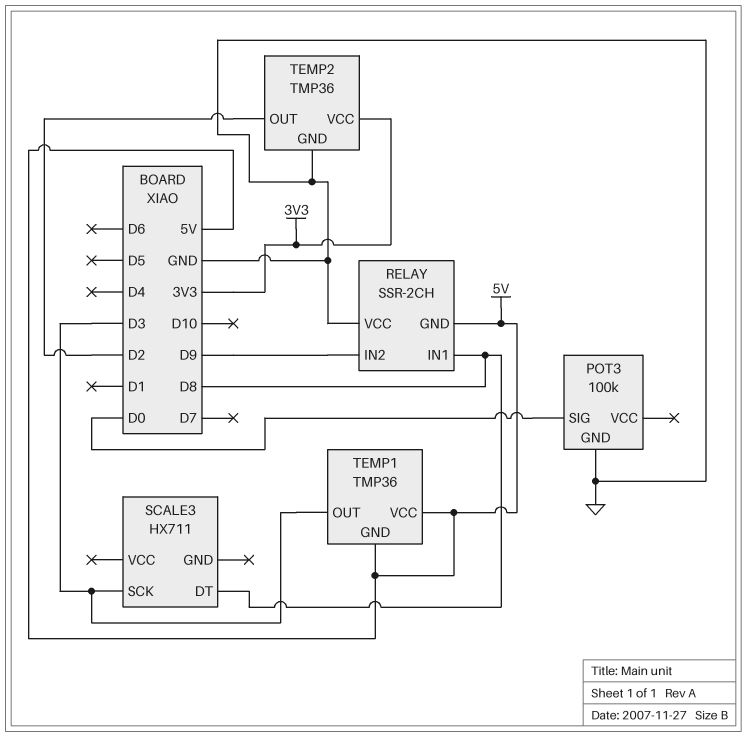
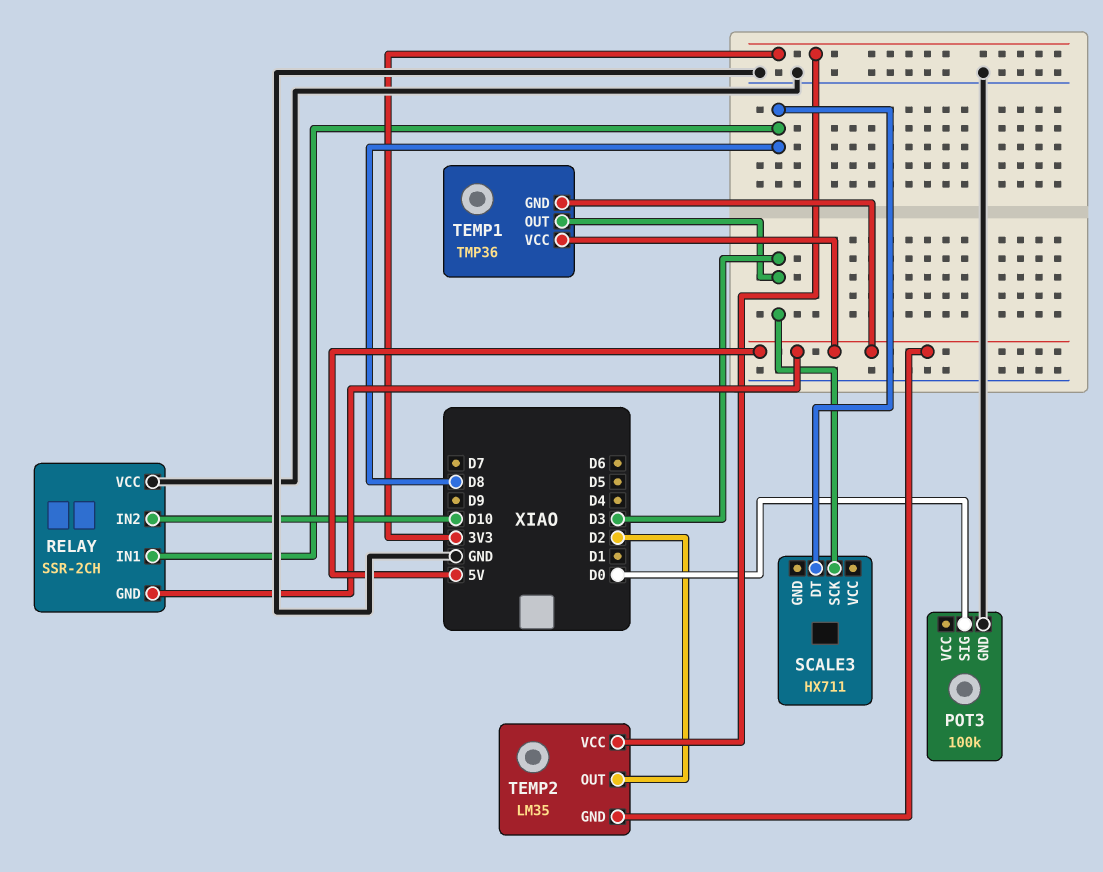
RELAY pin IN2: D9 -> D10
TEMP2: TMP36 -> LM35
TEMP2 pin GND: GND -> 5V

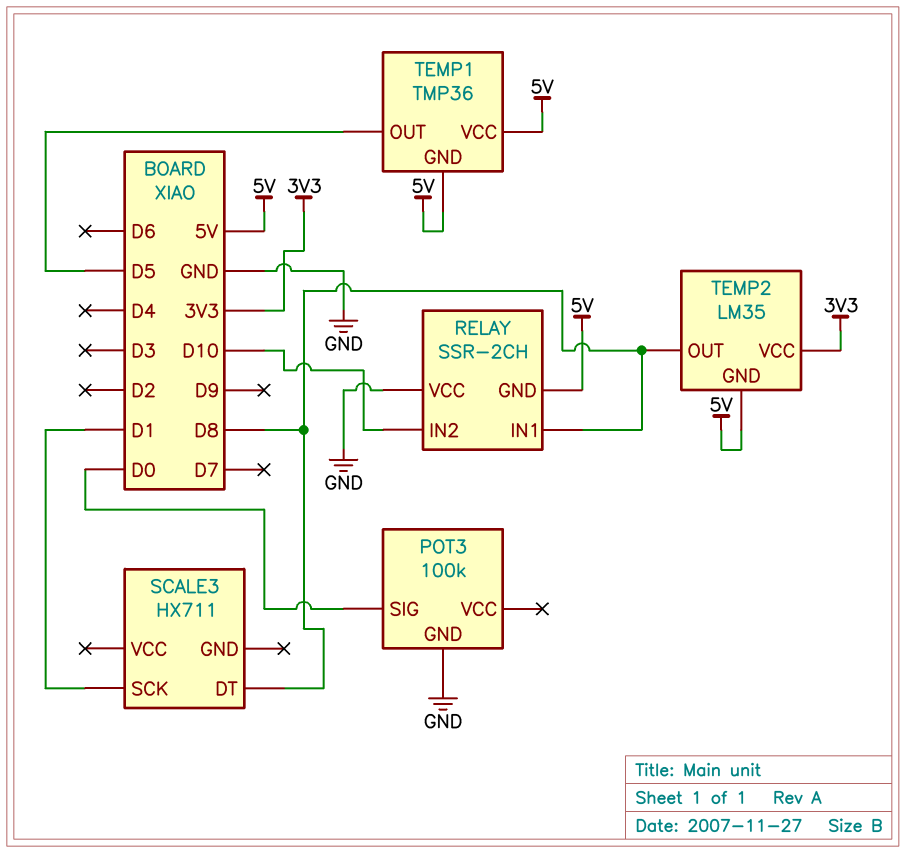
SCALE3 pin SCK: D3 -> D1
TEMP1 pin OUT: D3 -> D5
TEMP2 pin OUT: D2 -> D8

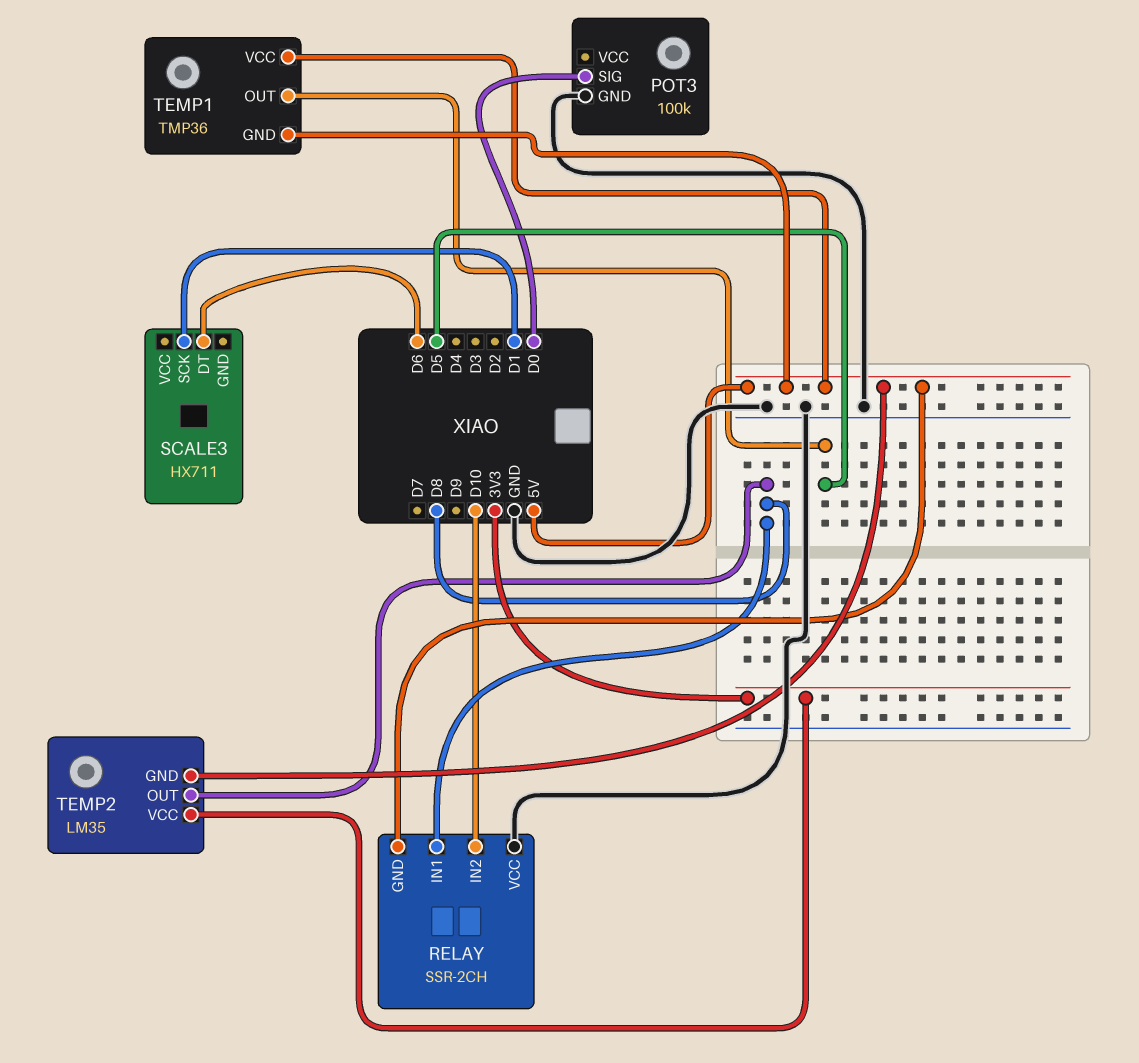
SCALE3 pin DT: D8 -> D6

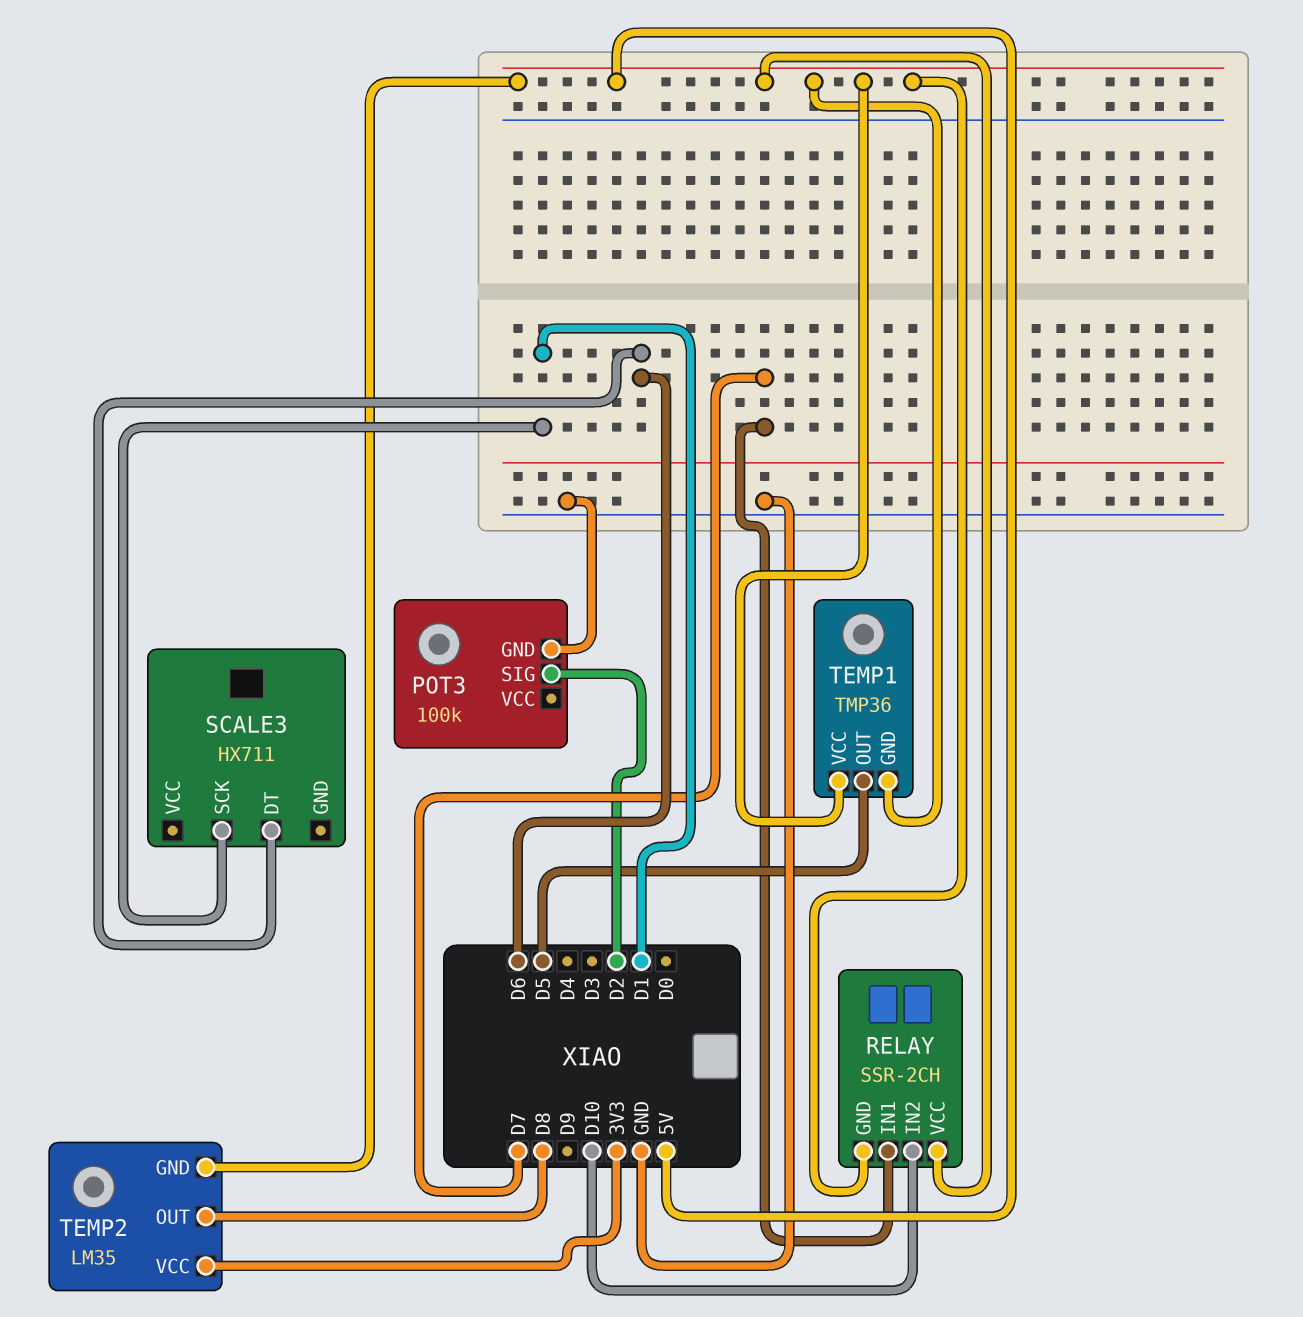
POT3 pin SIG: D0 -> D2
RELAY pin IN1: D8 -> D7
RELAY pin VCC: GND -> 5V

